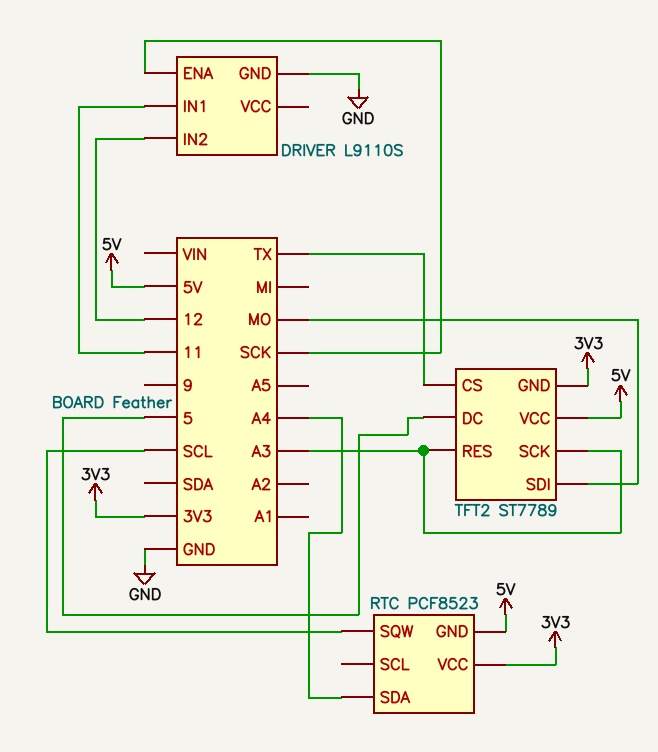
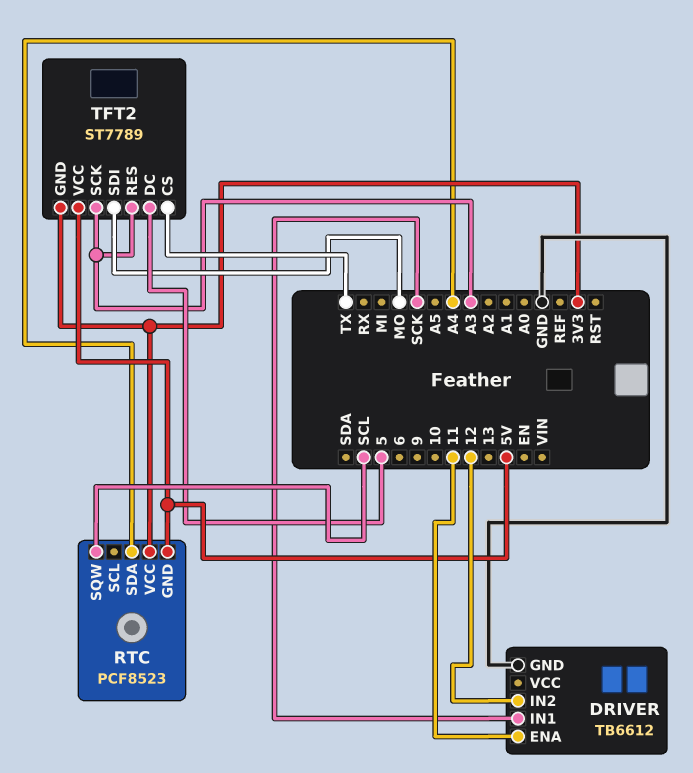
DRIVER: L9110S -> TB6612
DRIVER pin ENA: SCK -> 11
DRIVER pin IN1: 11 -> SCK

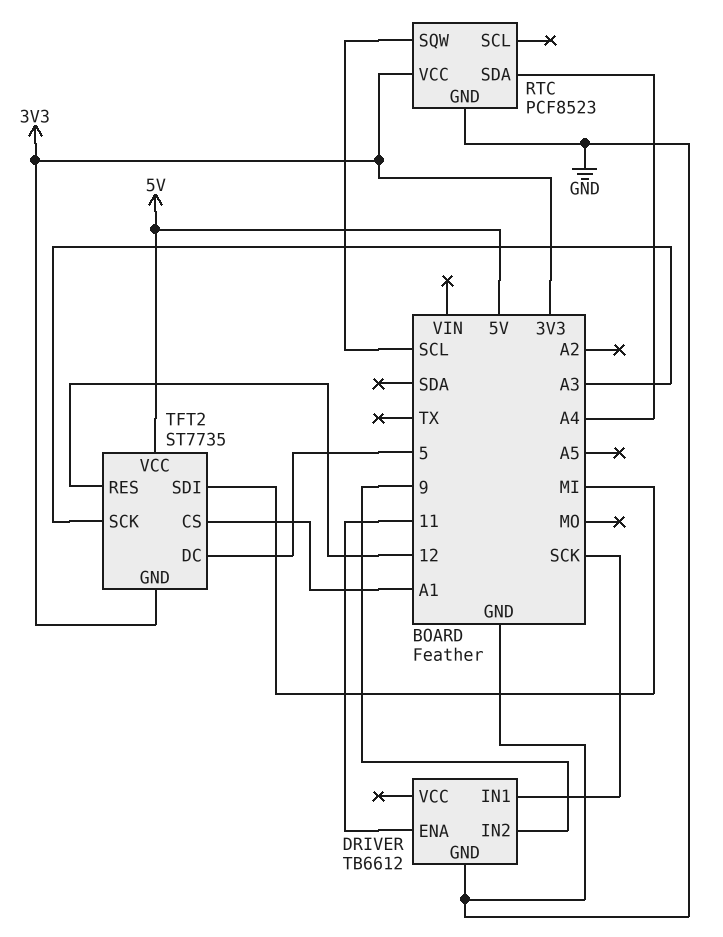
DRIVER pin IN2: 12 -> 9
RTC pin GND: 5V -> GND
TFT2: ST7789 -> ST7735
TFT2 pin CS: TX -> A1
TFT2 pin RES: A3 -> 12
TFT2 pin SDI: MO -> MI

